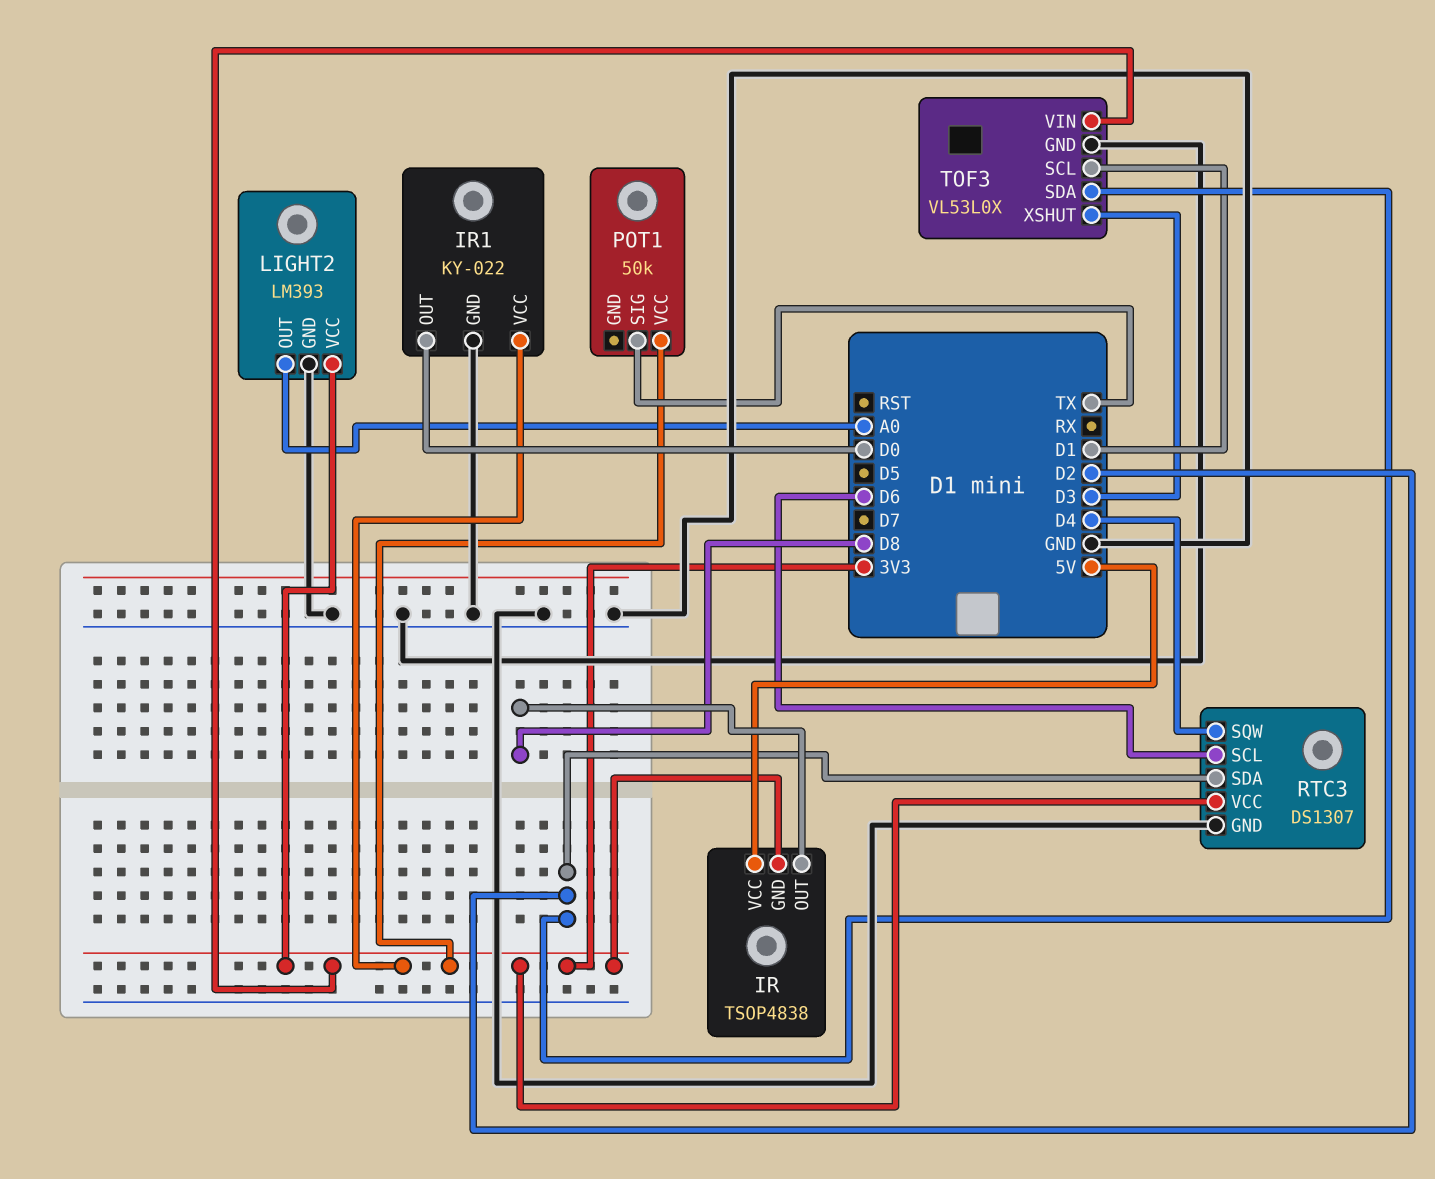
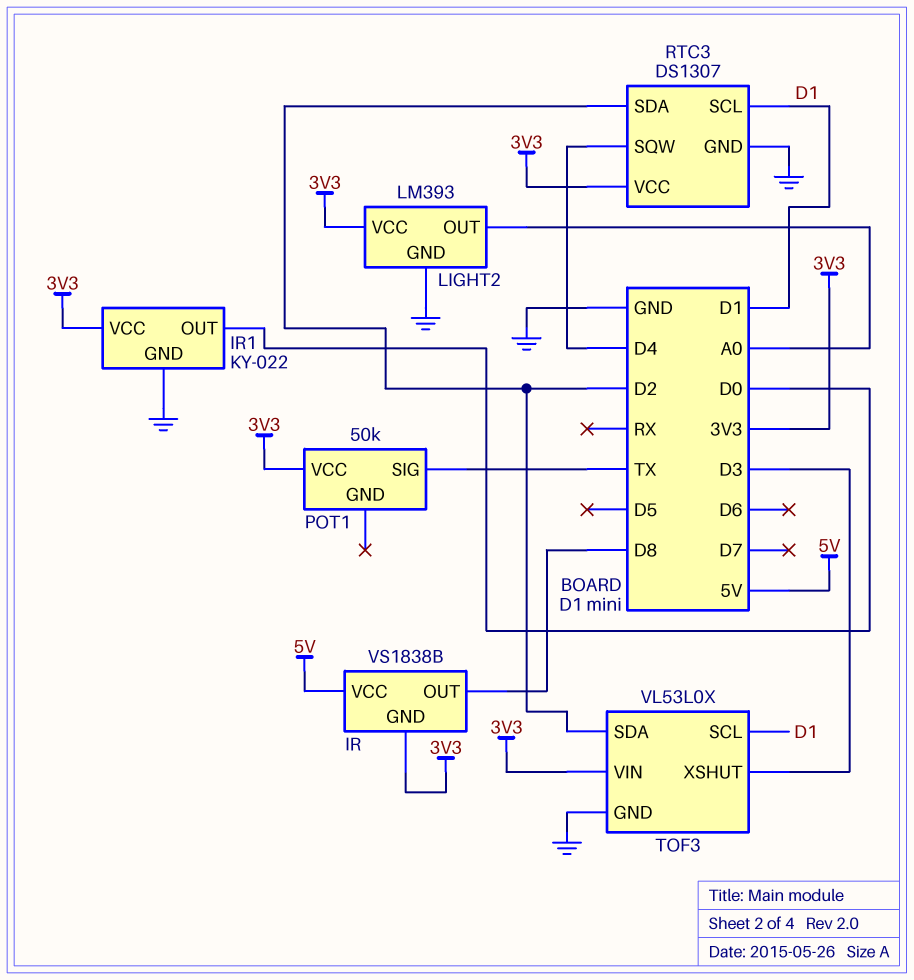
IR: TSOP4838 -> VS1838B
RTC3 pin SCL: D6 -> D1

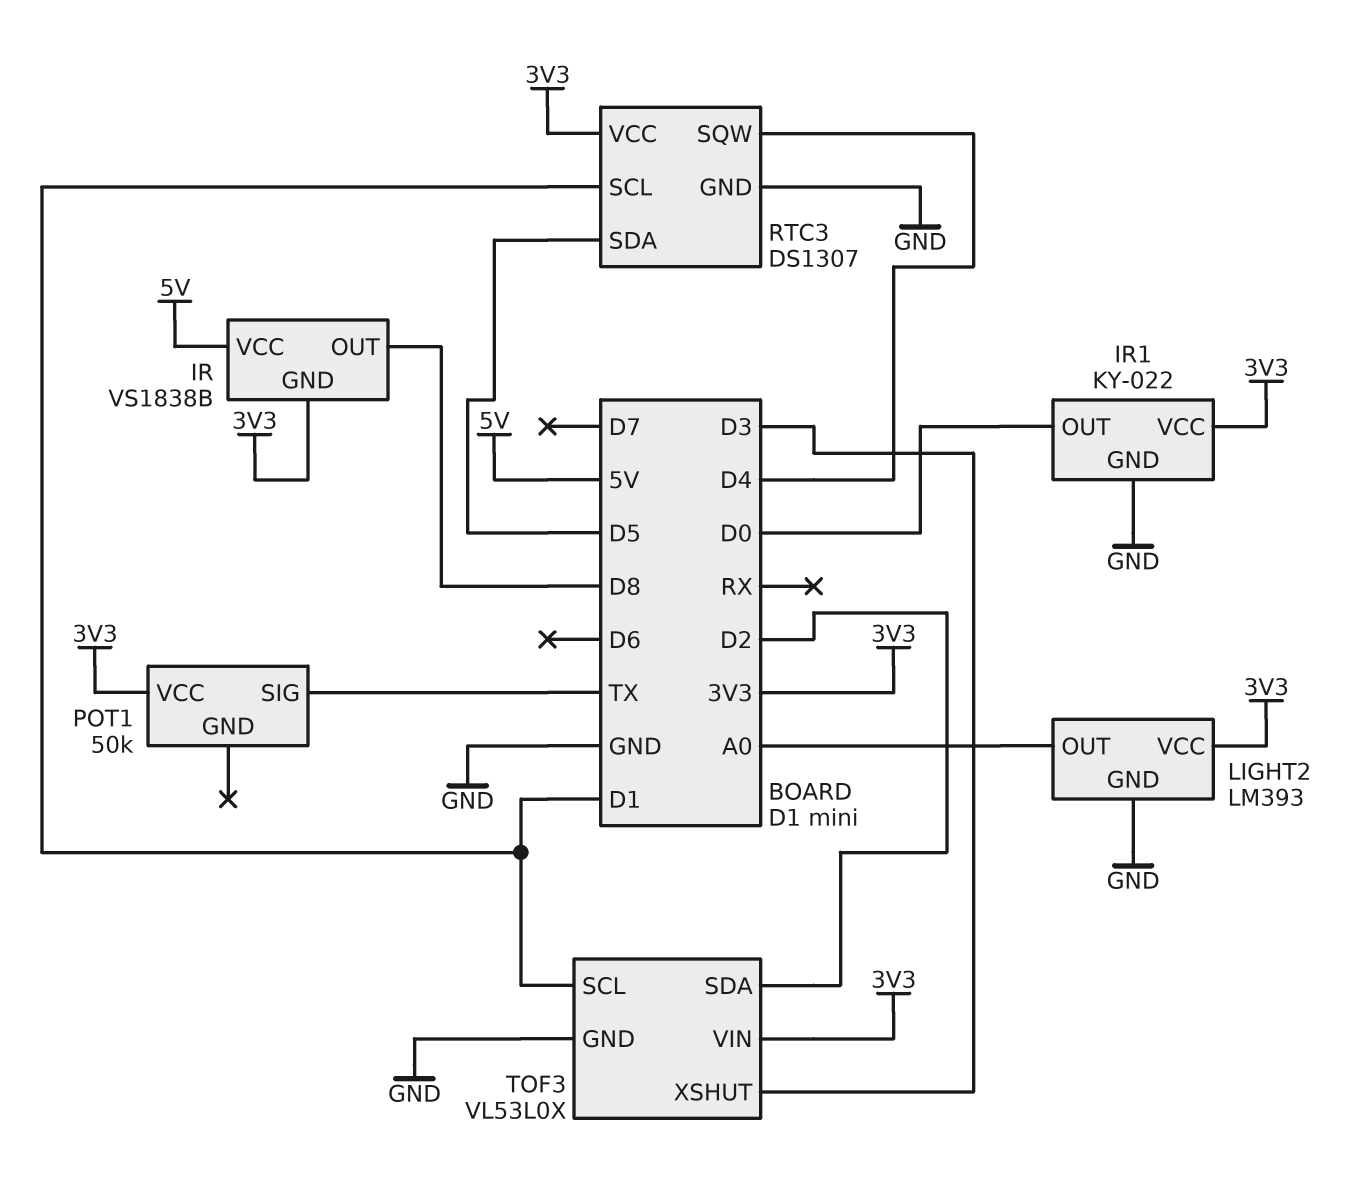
RTC3 pin SDA: D2 -> D5

